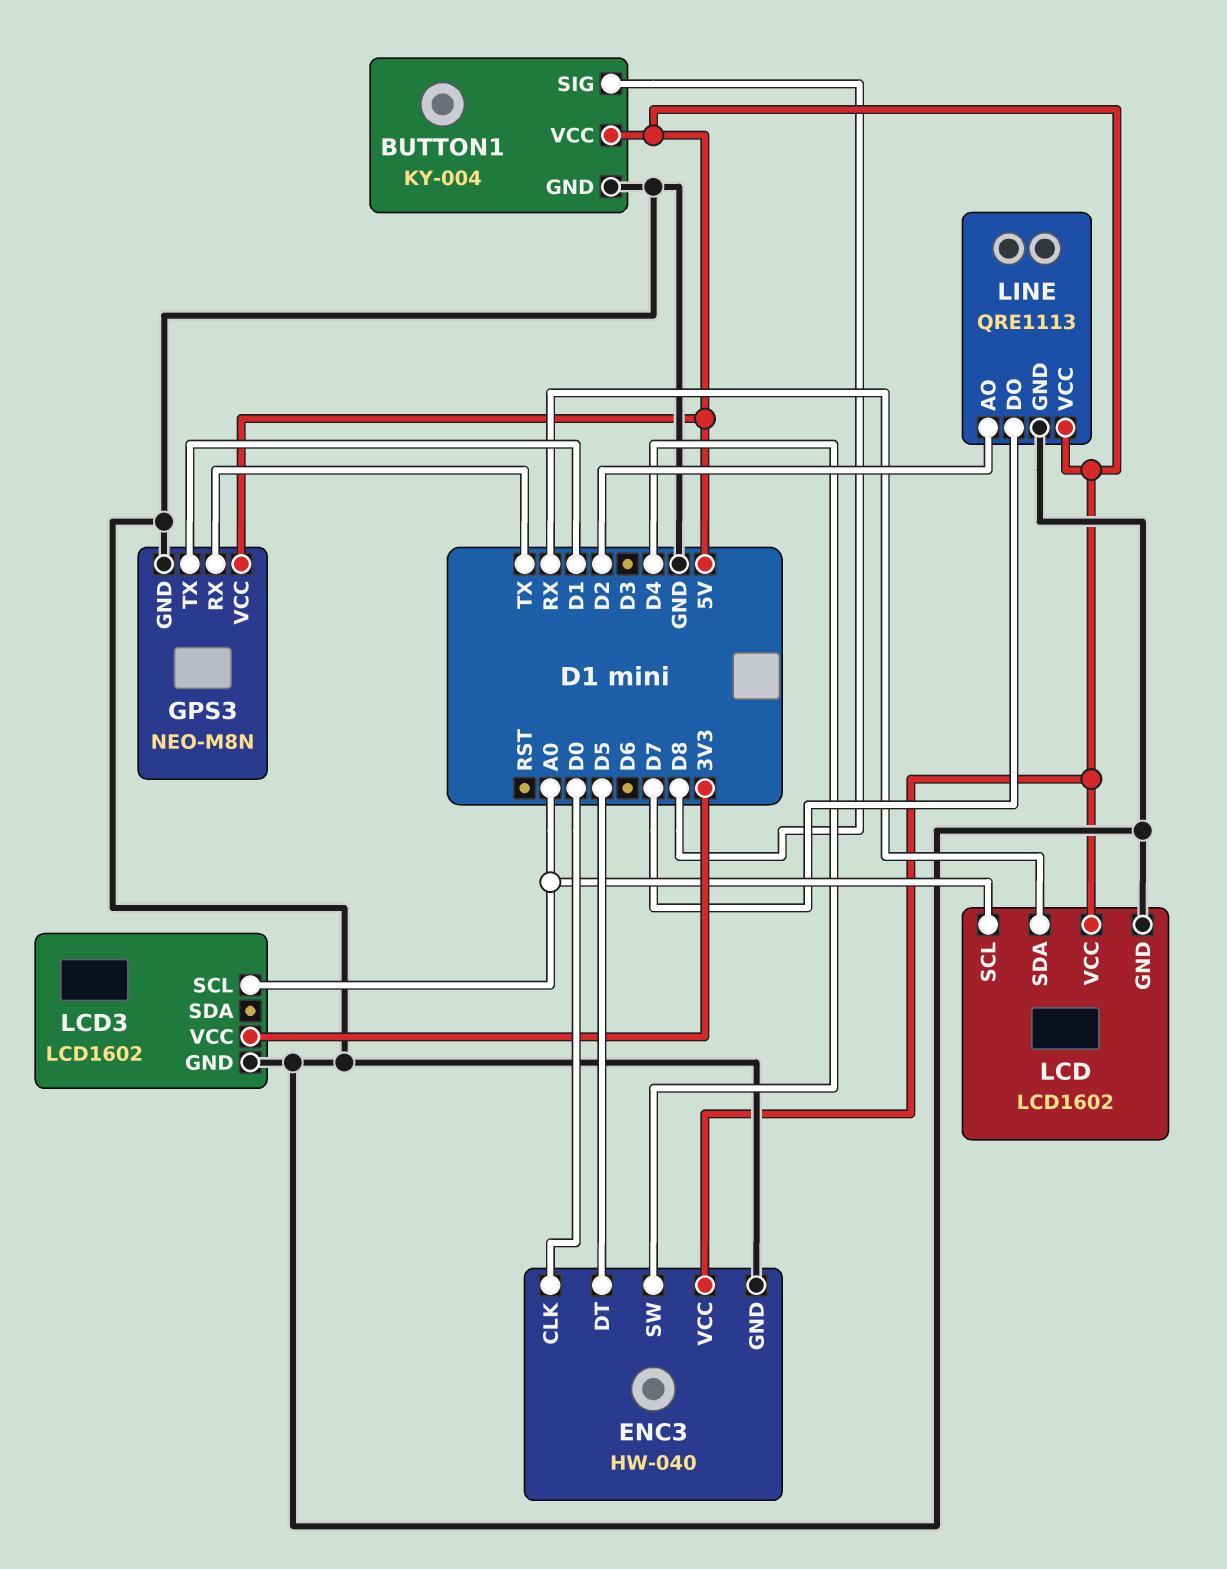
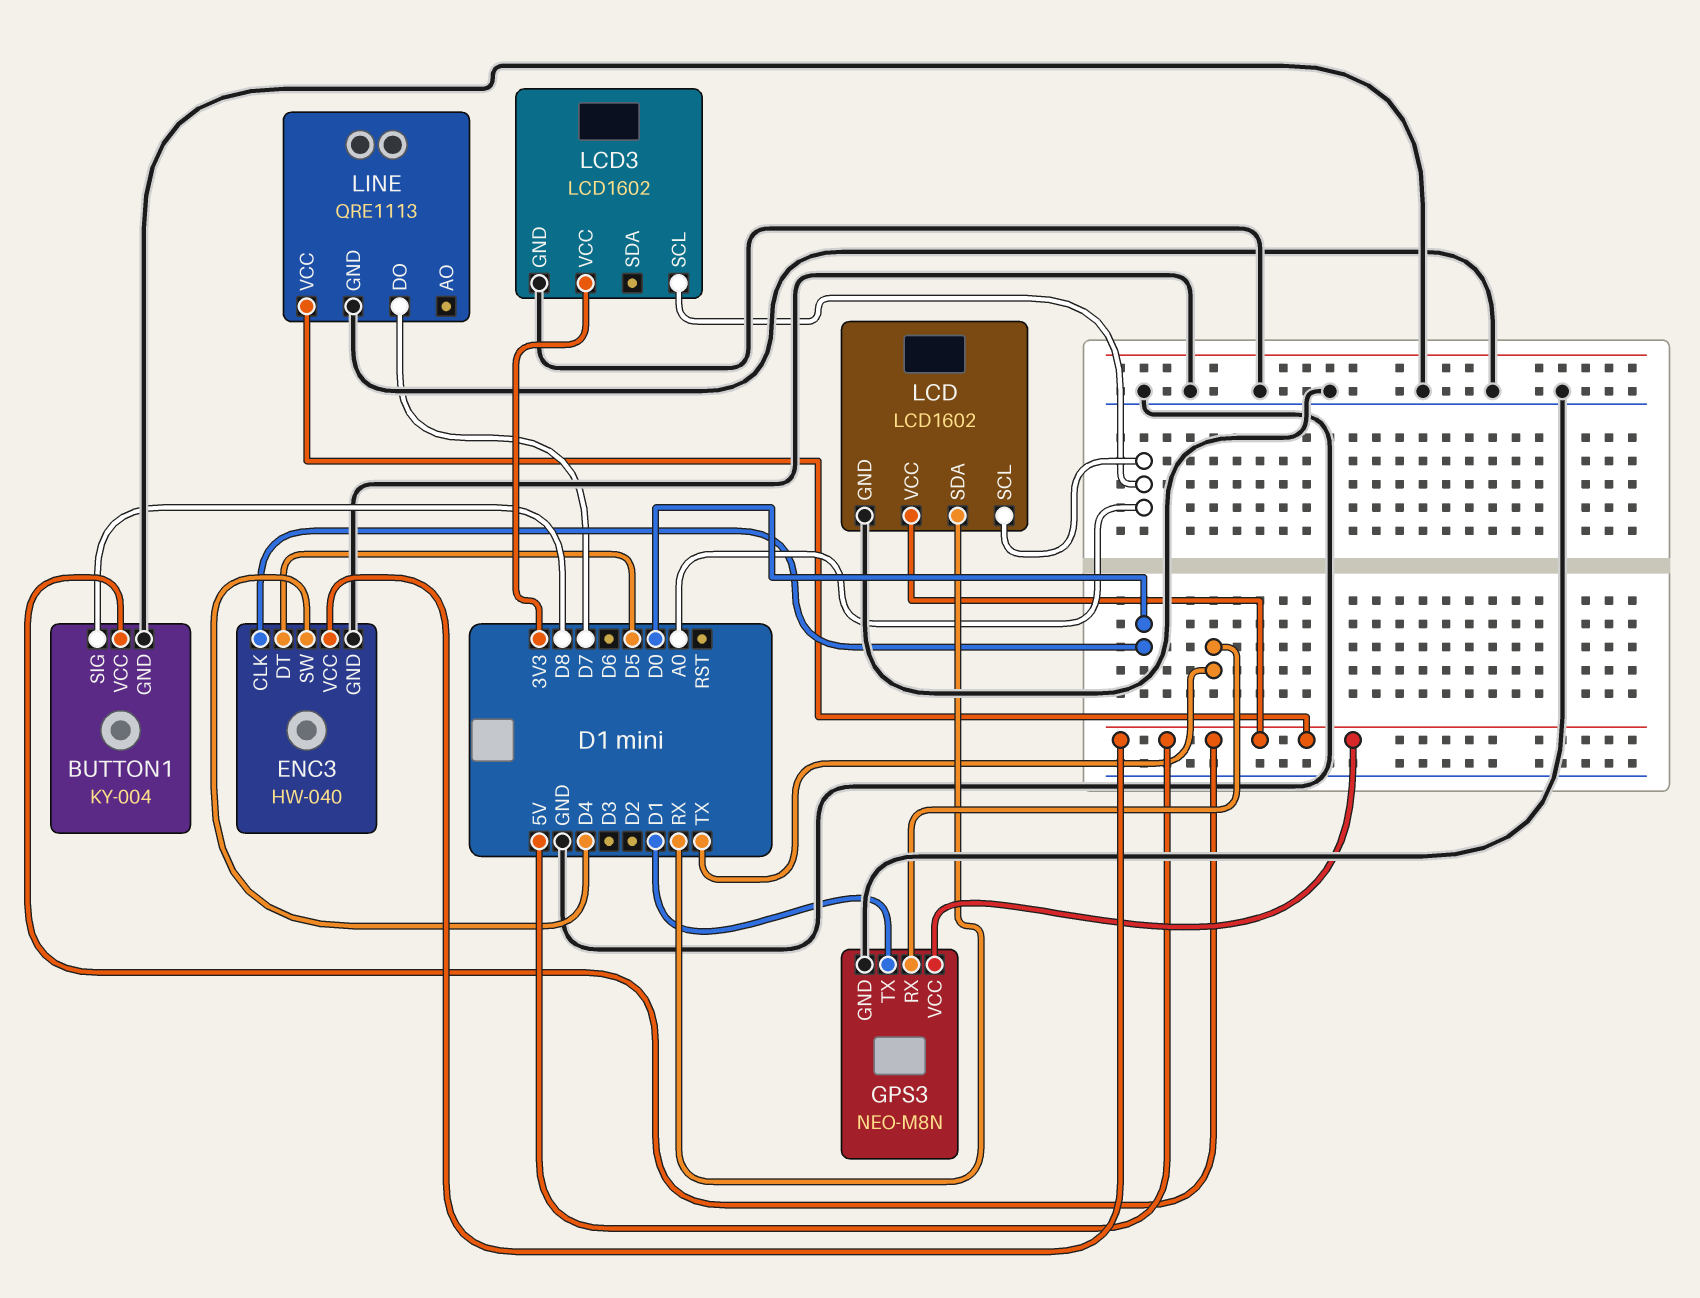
LINE pin AO: D2 -> none

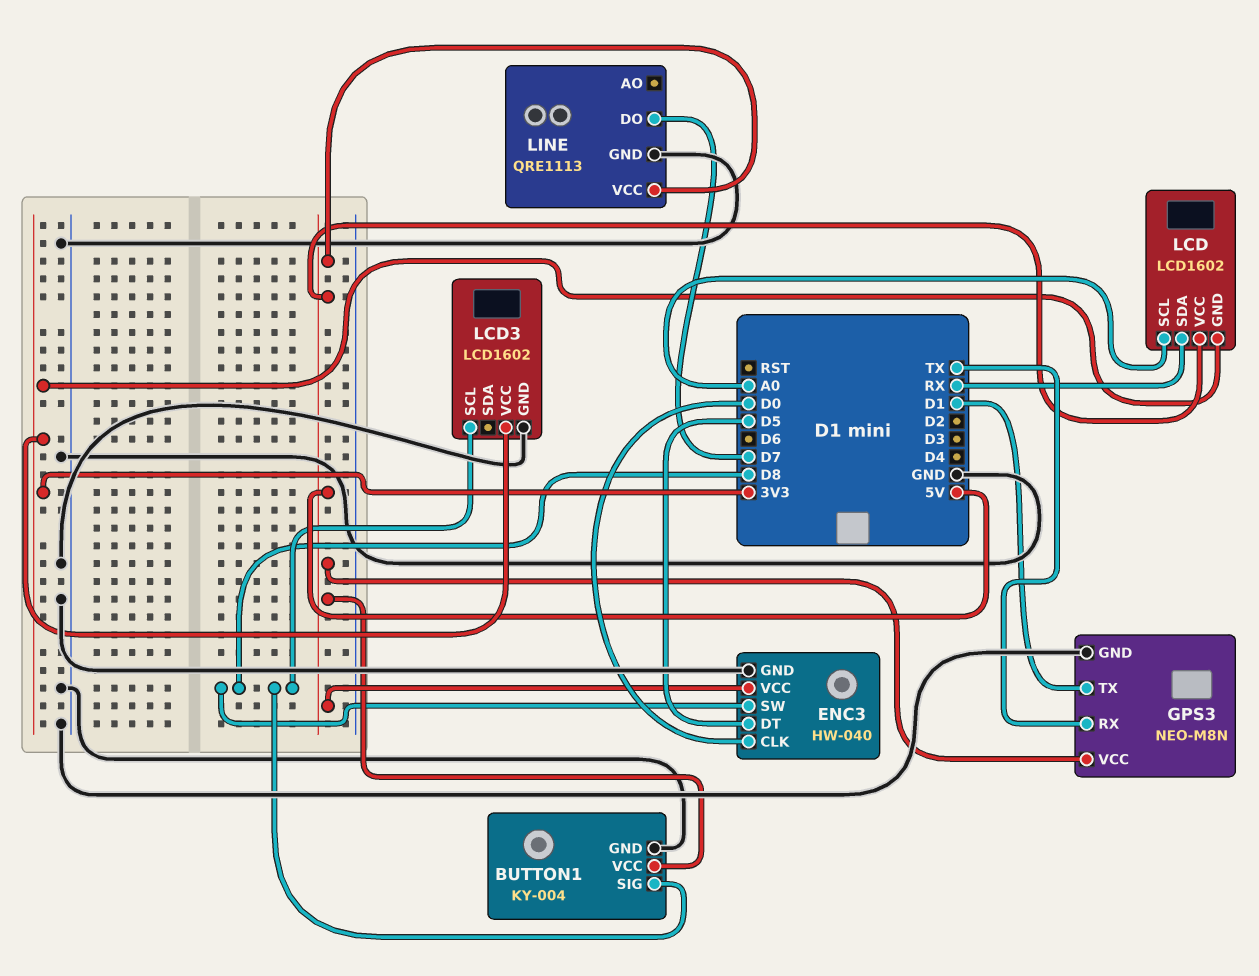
ENC3 pin SW: D4 -> D8
LCD pin GND: GND -> 3V3
LCD3 pin SCL: A0 -> D8

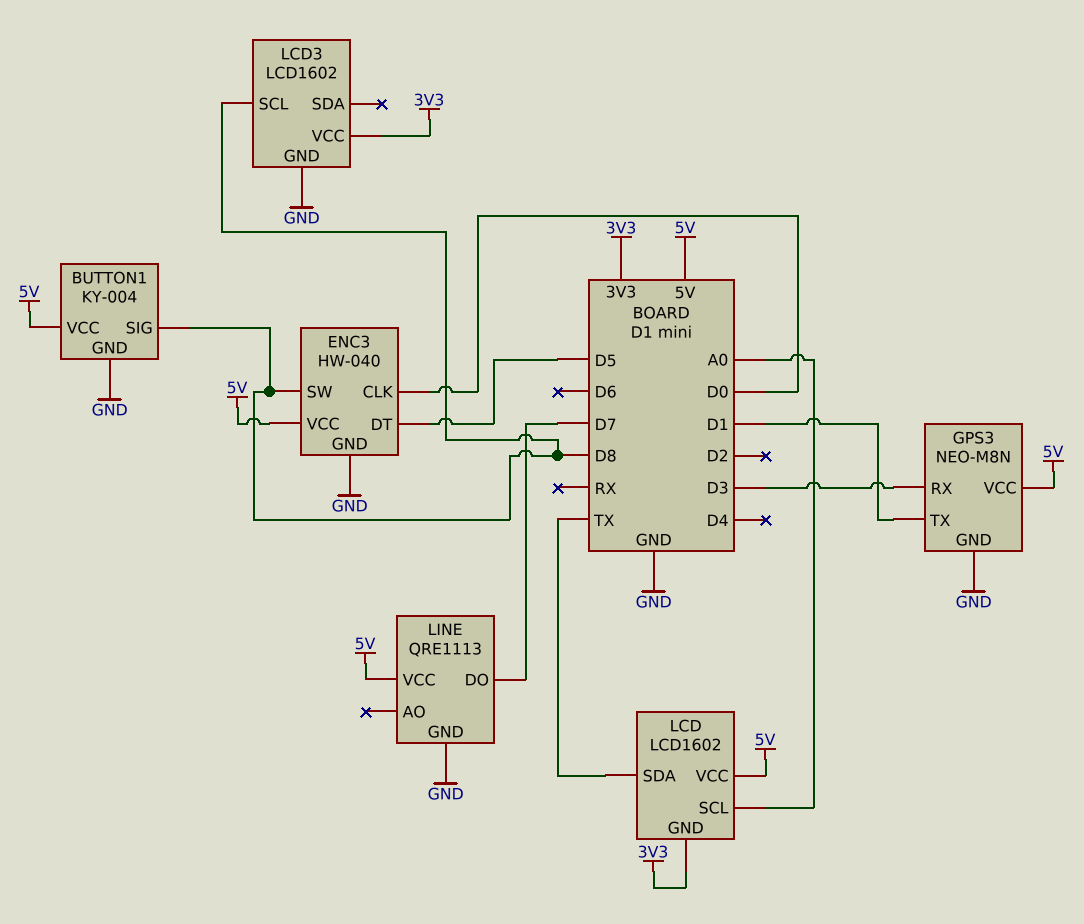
GPS3 pin RX: TX -> D3
LCD pin SDA: RX -> TX

